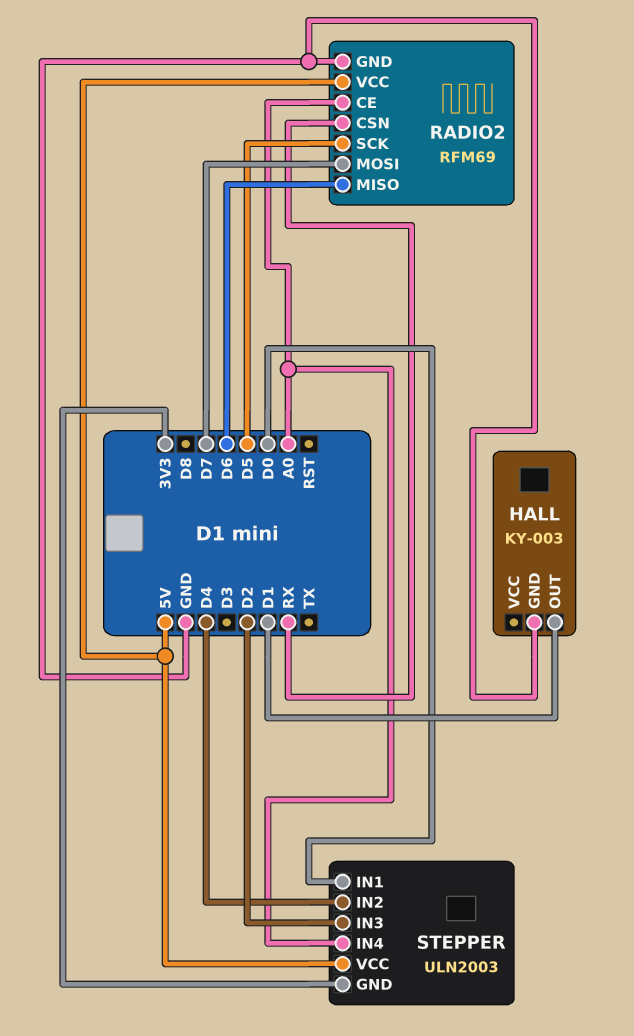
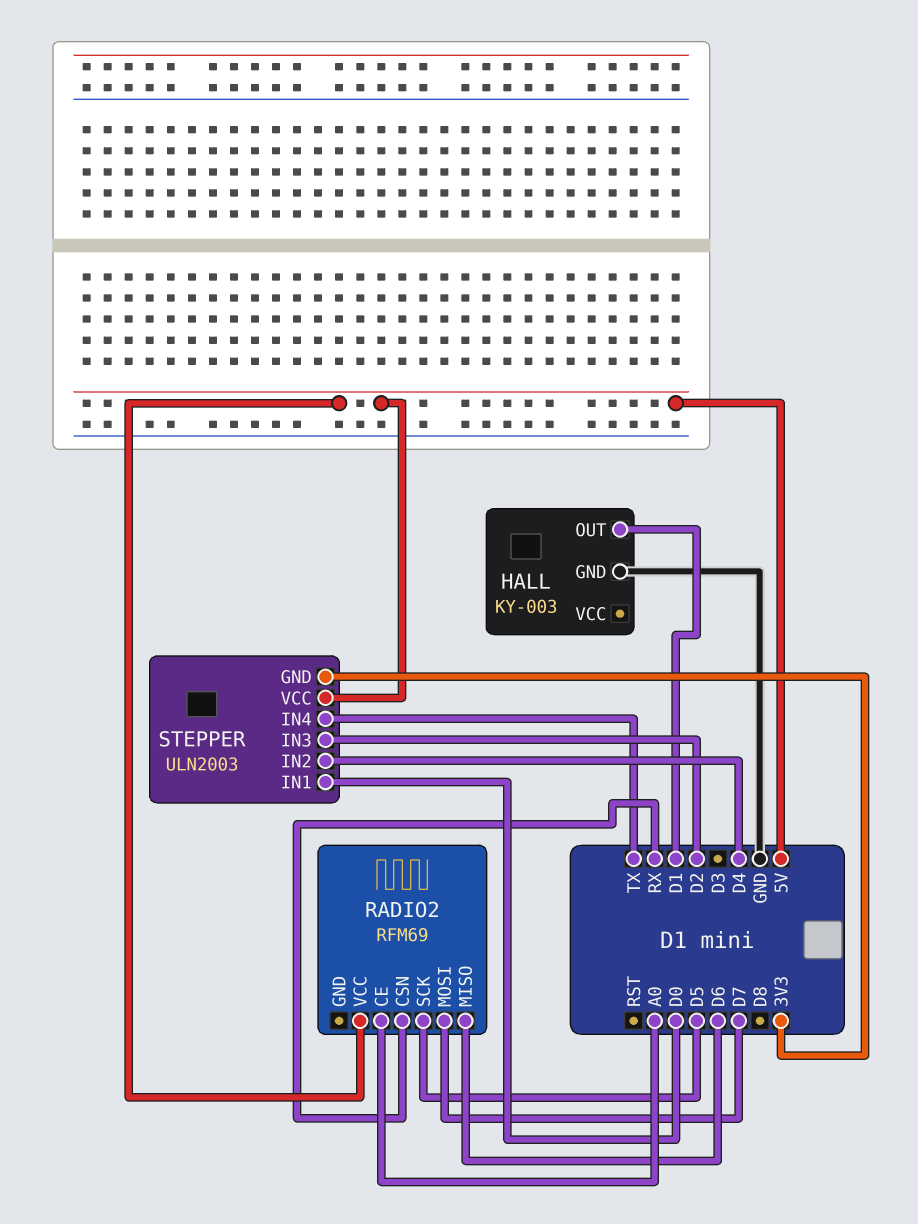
RADIO2 pin GND: GND -> none
STEPPER pin IN4: A0 -> TX

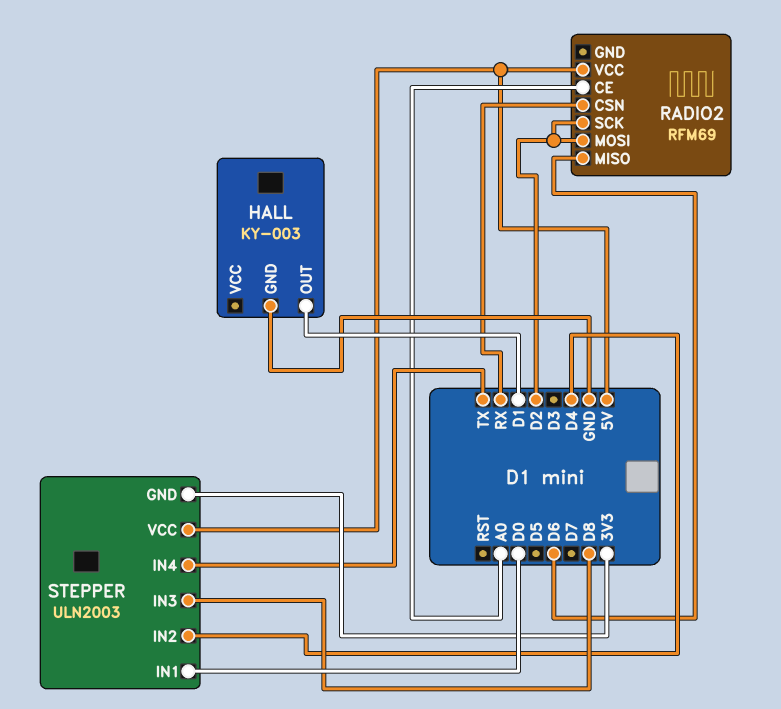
RADIO2 pin MOSI: D7 -> D2
RADIO2 pin SCK: D5 -> D2
STEPPER pin IN3: D2 -> D8

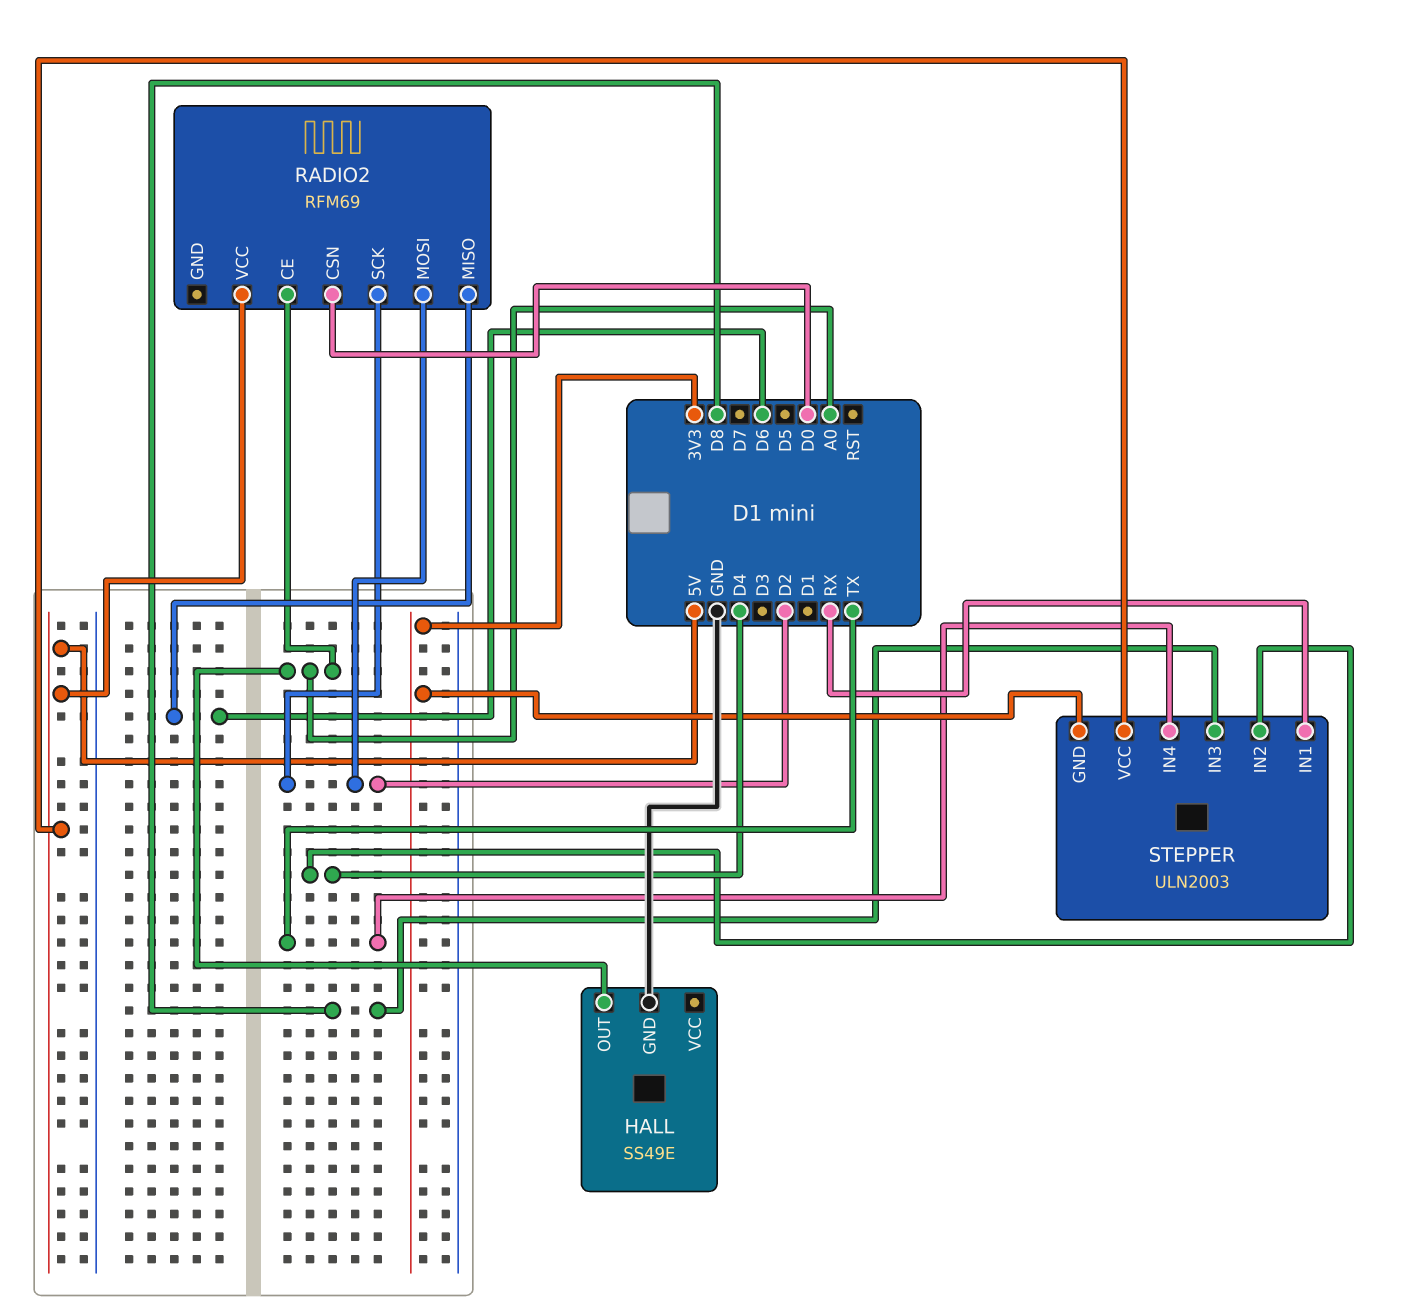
HALL: KY-003 -> SS49E
HALL pin OUT: D1 -> A0
RADIO2 pin CSN: RX -> D0
STEPPER pin IN1: D0 -> RX

